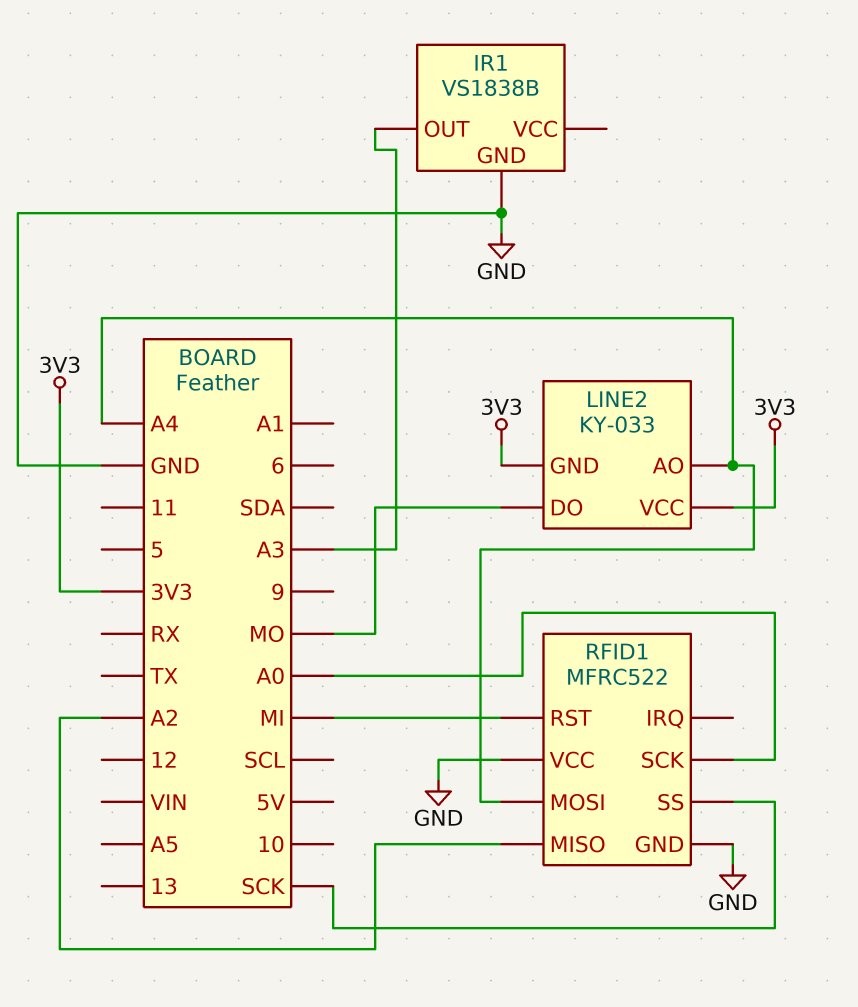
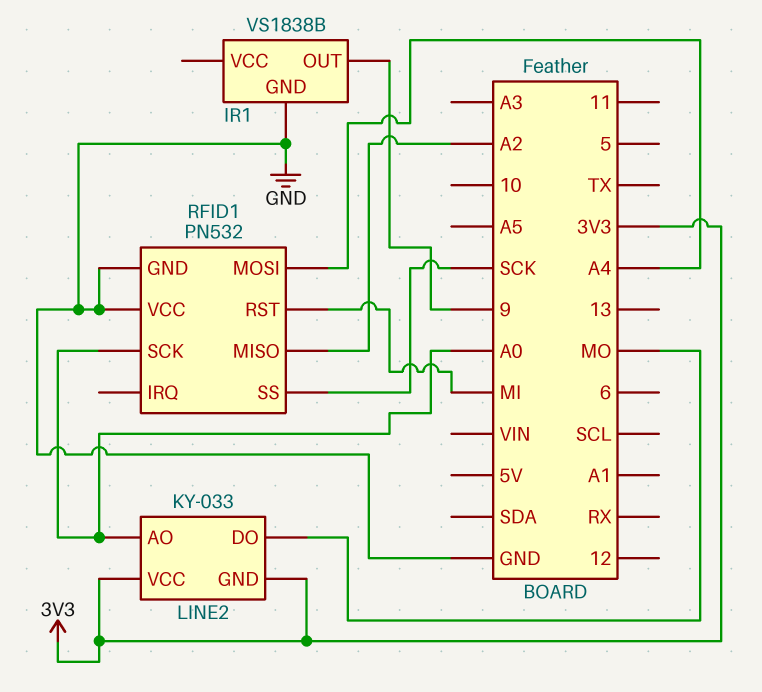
IR1 pin OUT: A3 -> 9
LINE2 pin AO: A4 -> A0
RFID1: MFRC522 -> PN532

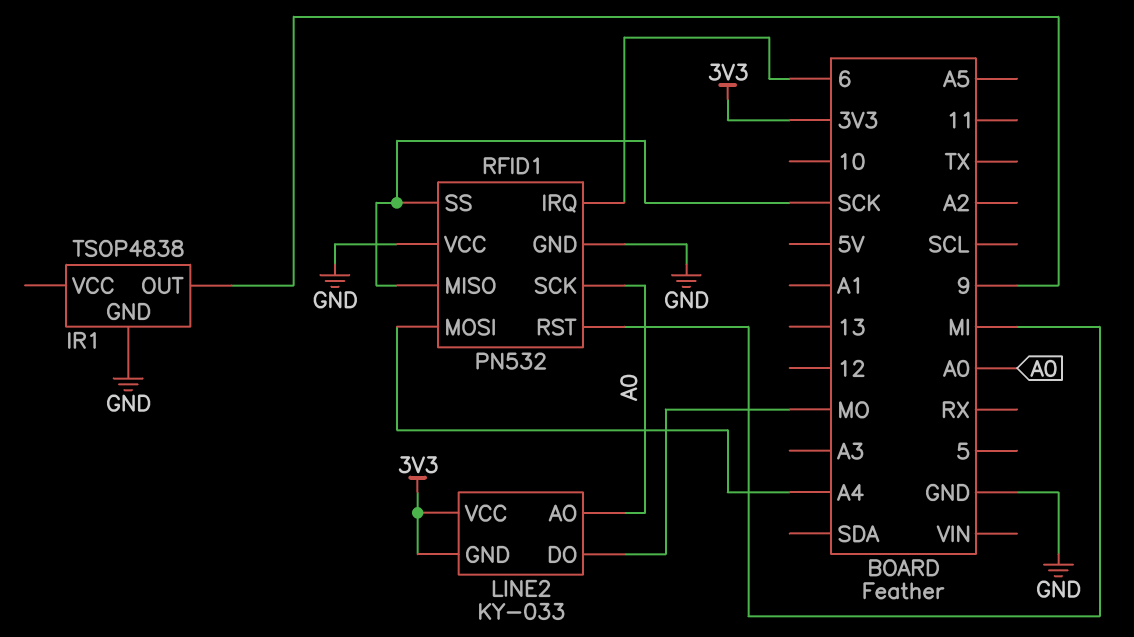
IR1: VS1838B -> TSOP4838
RFID1 pin IRQ: none -> 6
RFID1 pin MISO: A2 -> SCK

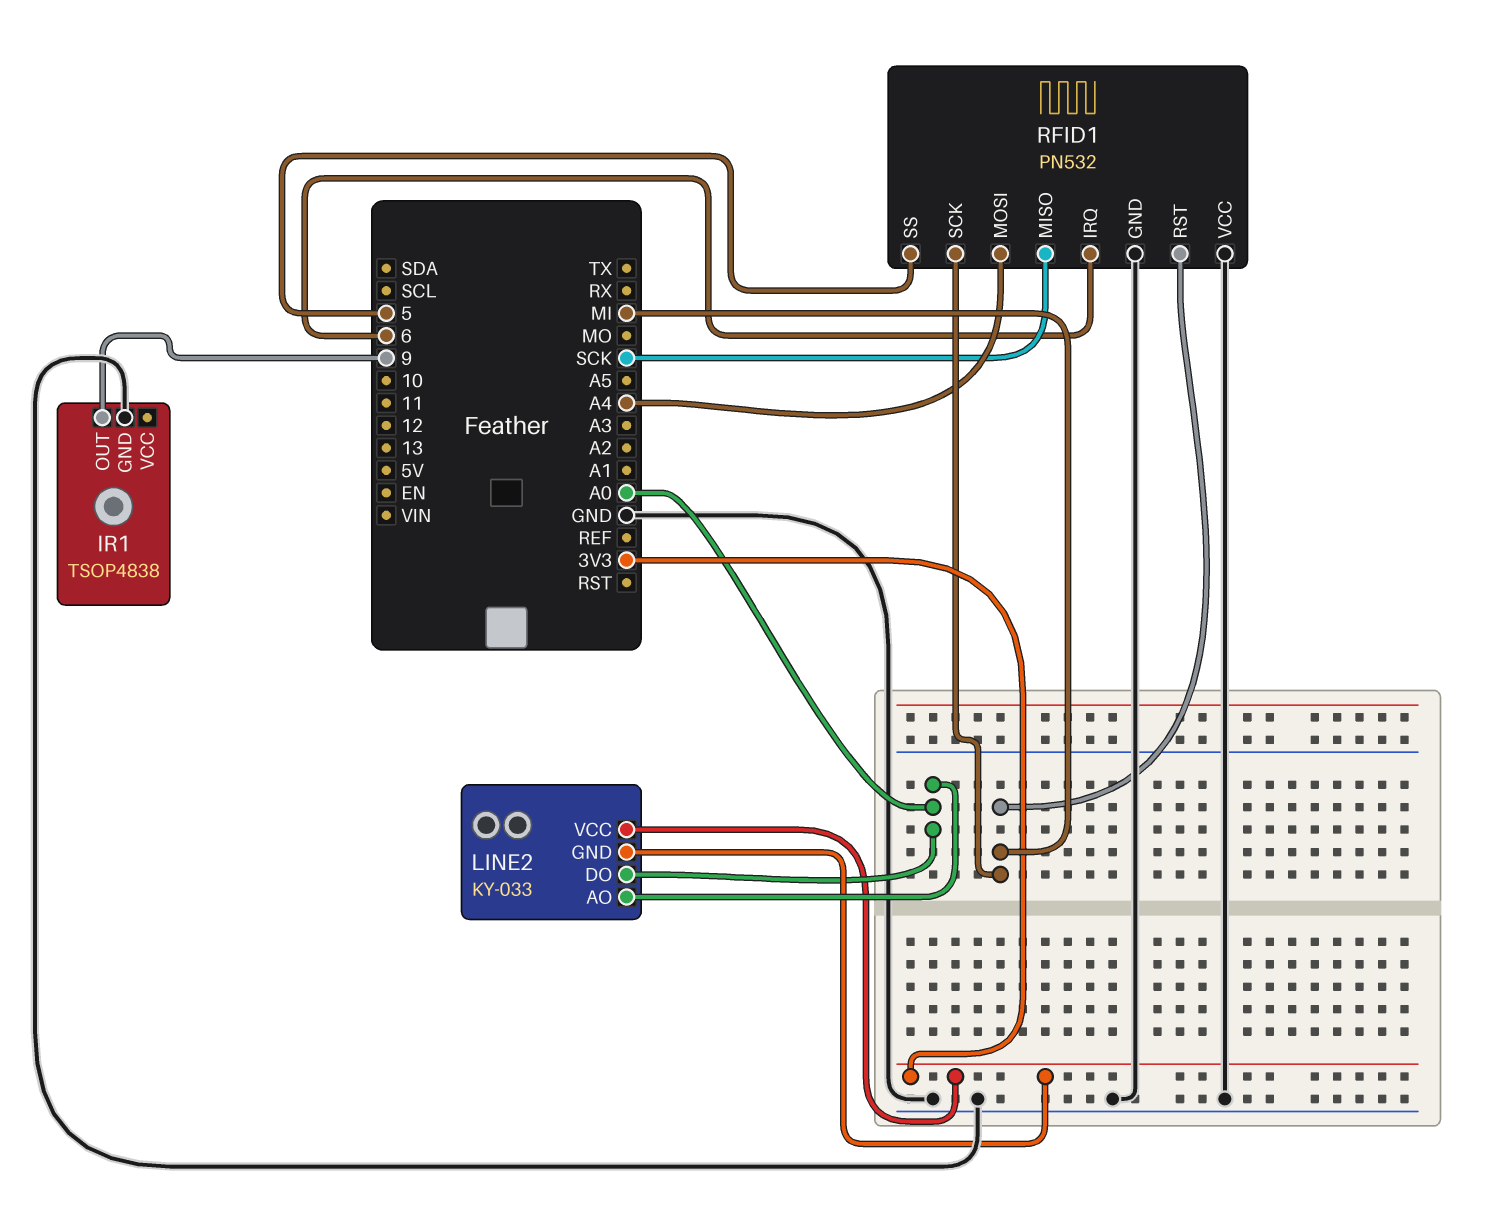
LINE2 pin DO: MO -> A0
RFID1 pin SCK: A0 -> MI
RFID1 pin SS: SCK -> 5

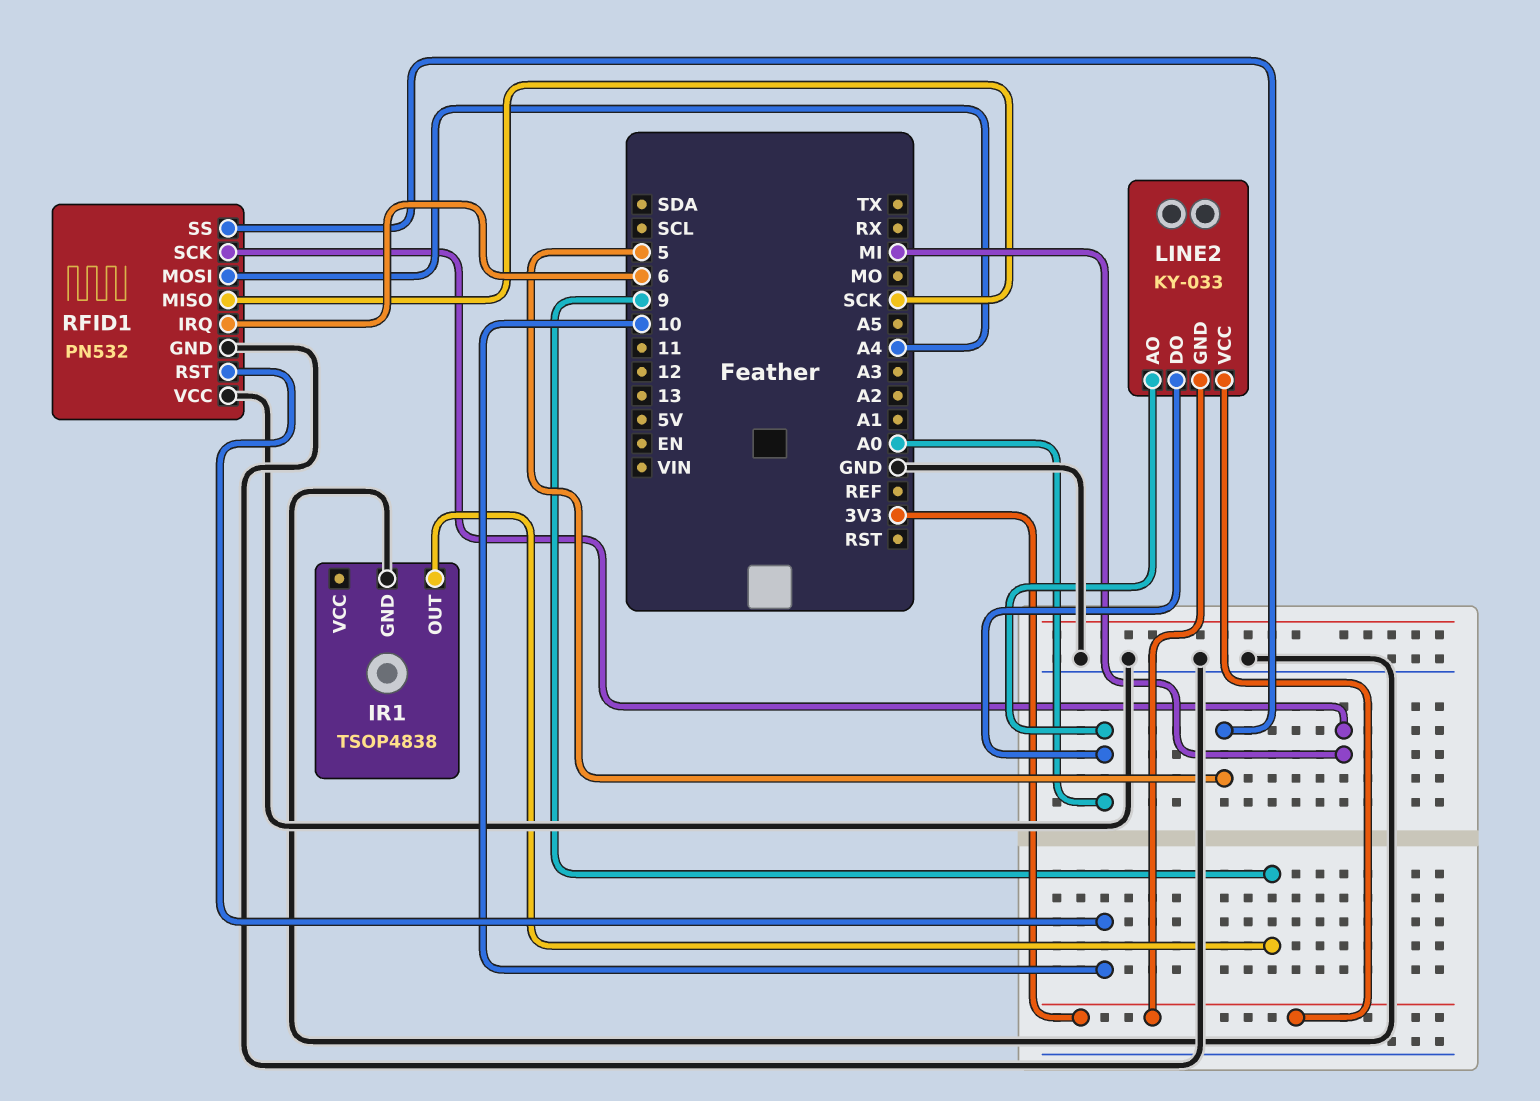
RFID1 pin RST: MI -> 10

